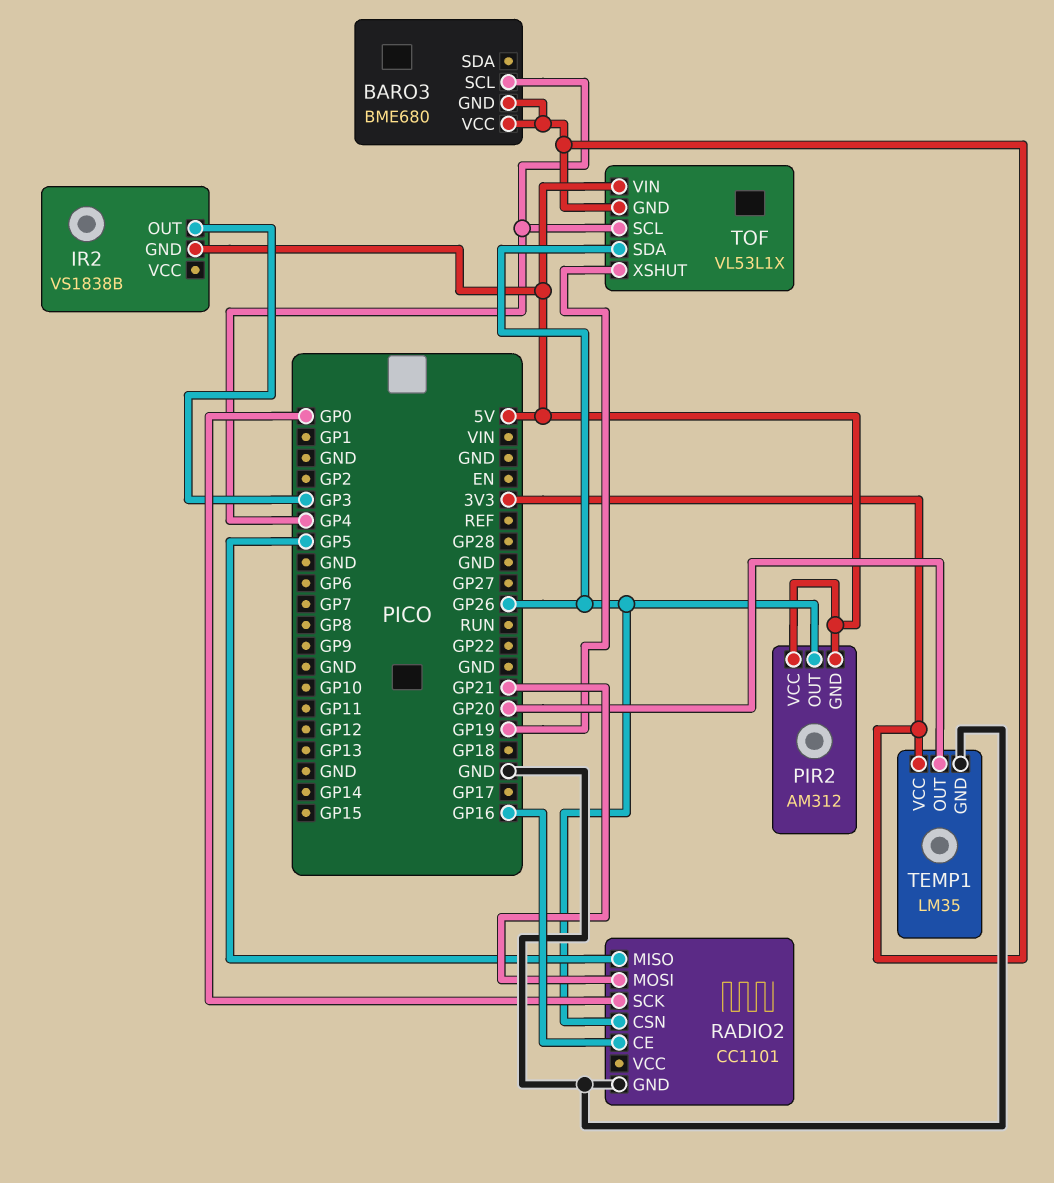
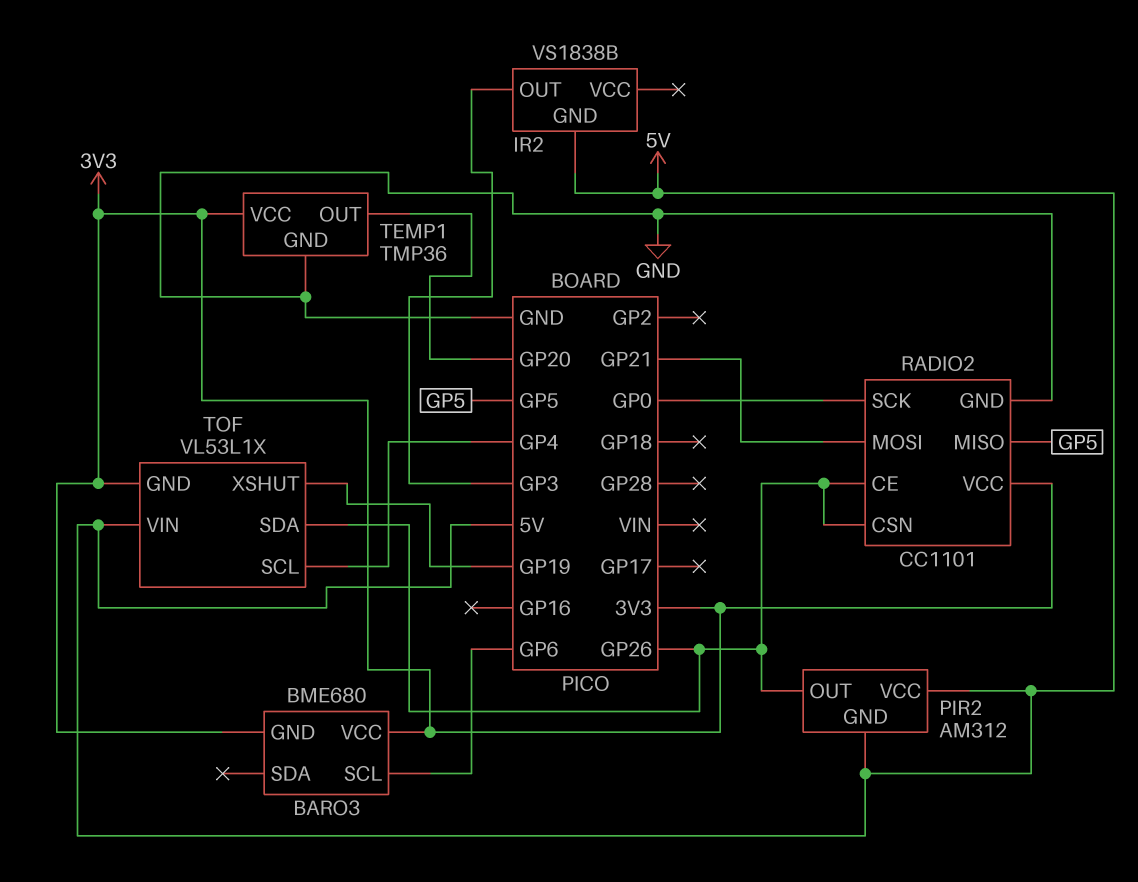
BARO3 pin SCL: GP4 -> GP6
RADIO2 pin CE: GP16 -> GP26
RADIO2 pin VCC: none -> 3V3
TEMP1: LM35 -> TMP36

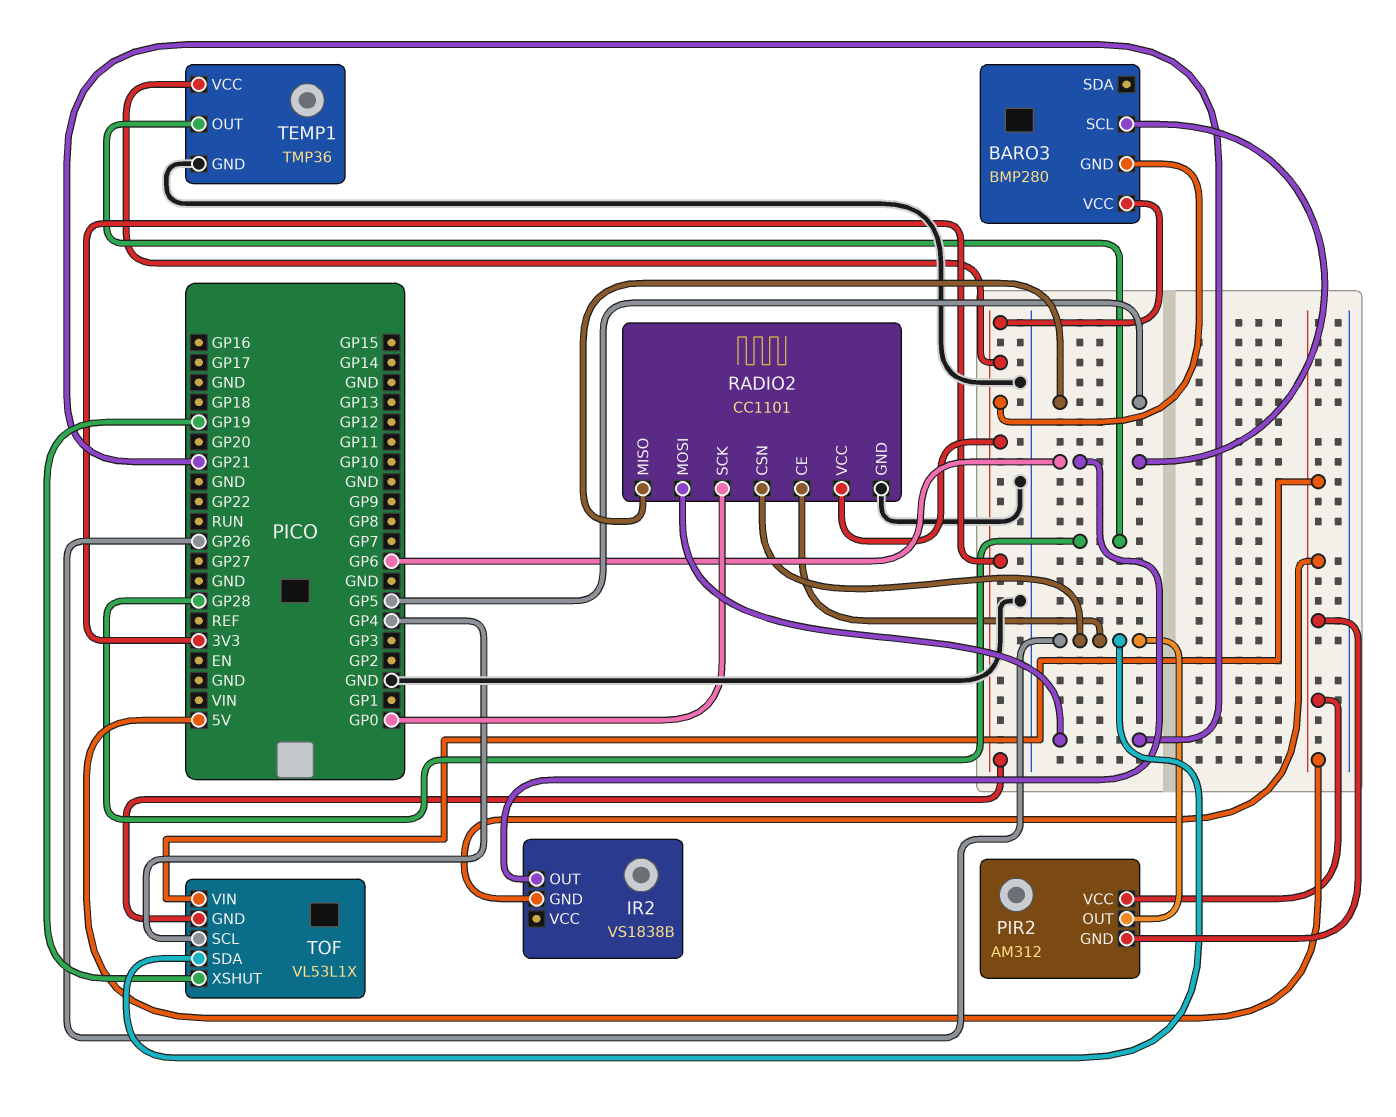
BARO3: BME680 -> BMP280
IR2 pin OUT: GP3 -> GP6
TEMP1 pin OUT: GP20 -> GP28

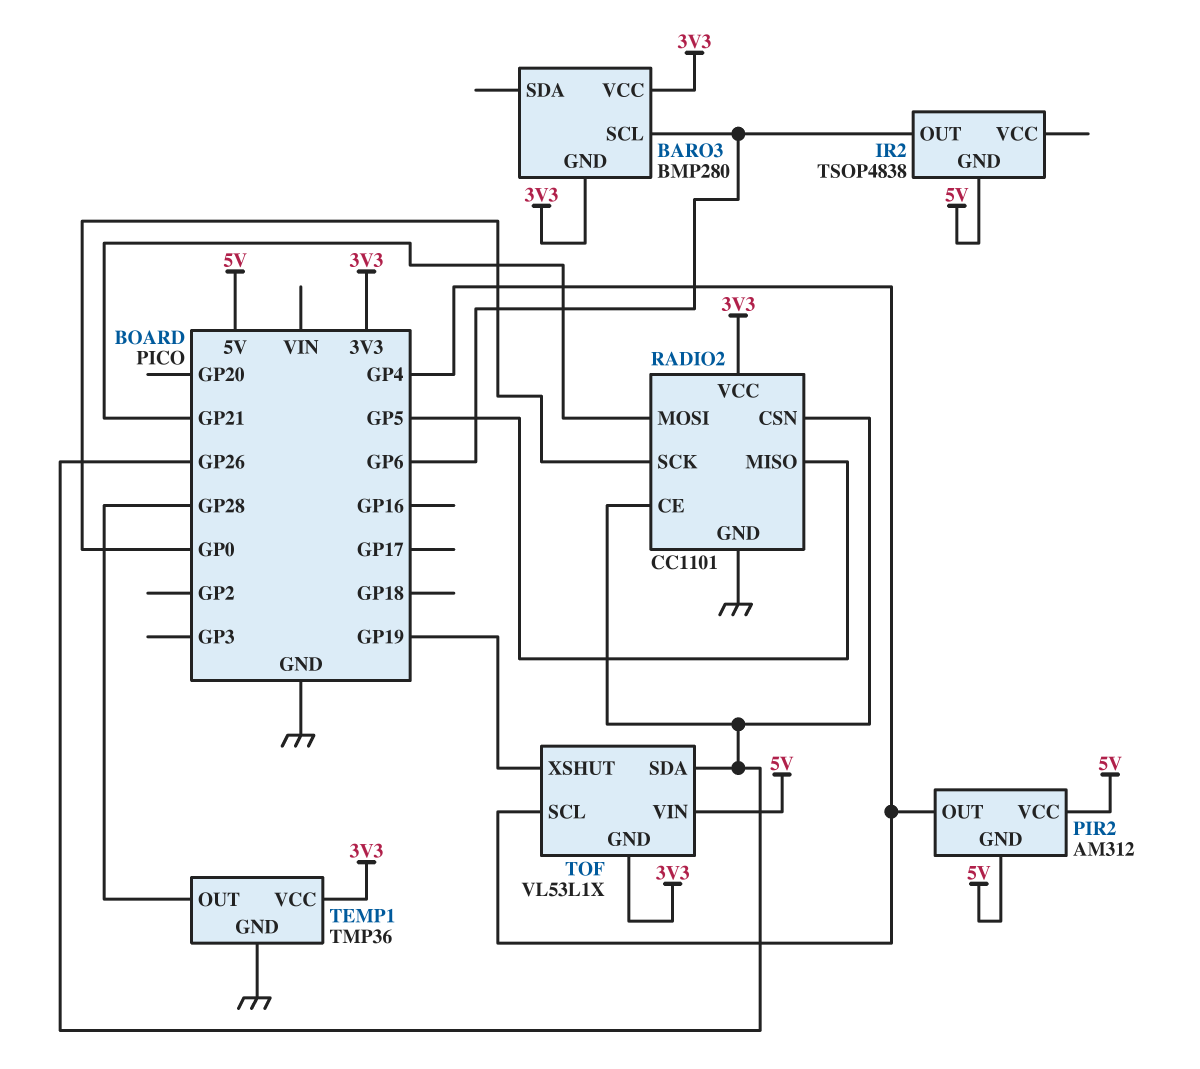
IR2: VS1838B -> TSOP4838
PIR2 pin OUT: GP26 -> GP4

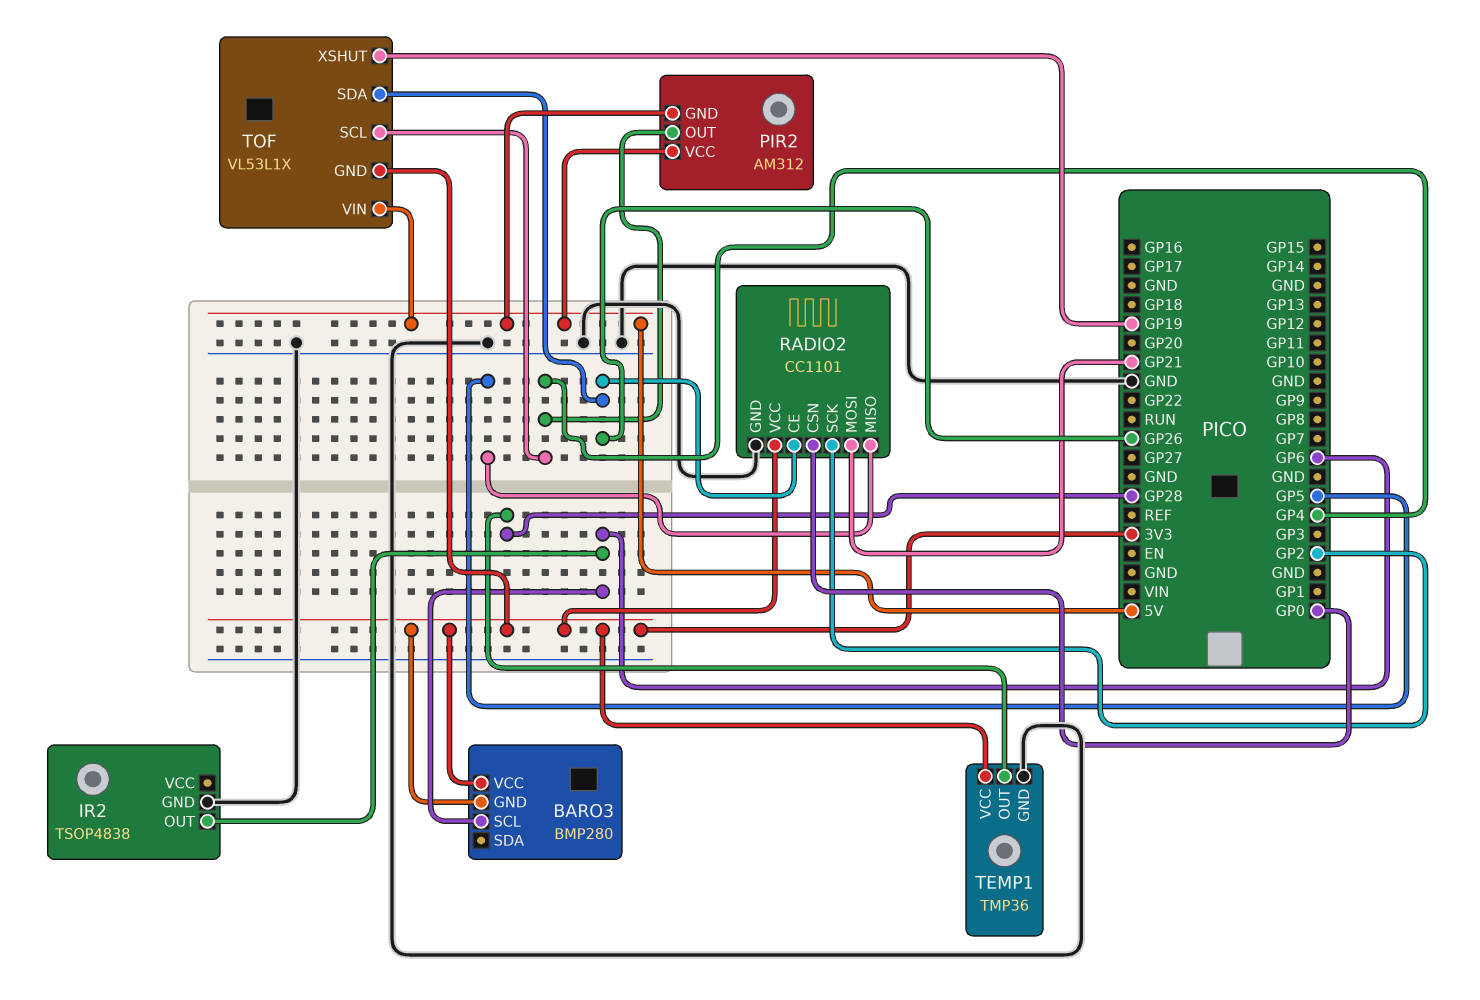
IR2 pin GND: 5V -> GND
RADIO2 pin CSN: GP26 -> GP0
RADIO2 pin SCK: GP0 -> GP2

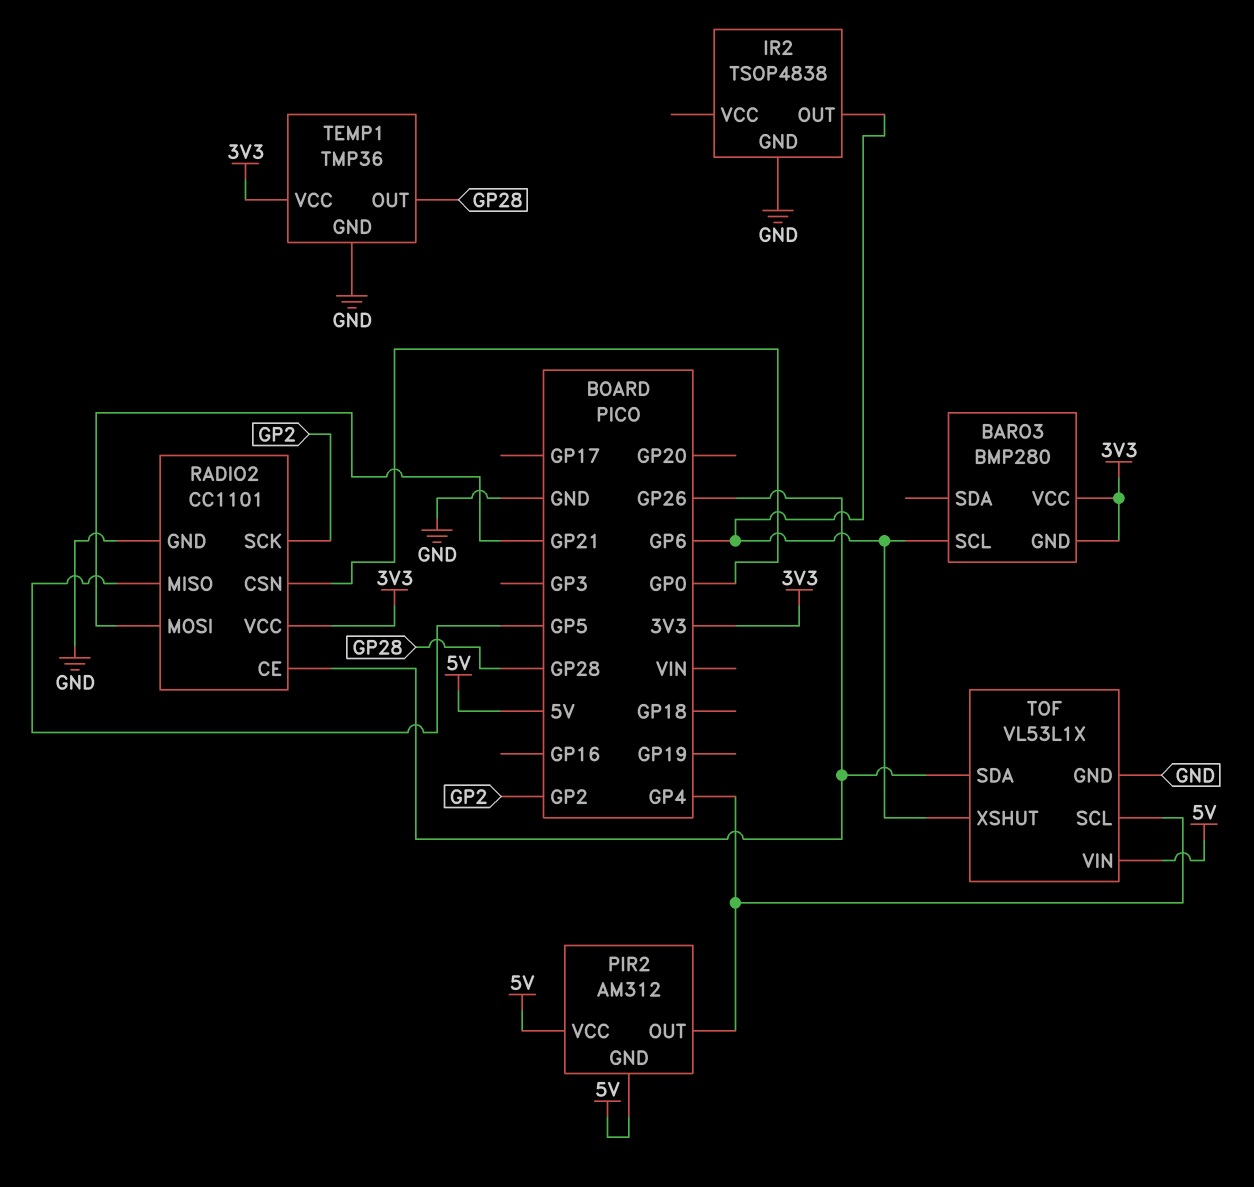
TOF pin GND: 3V3 -> GND
TOF pin XSHUT: GP19 -> GP6

